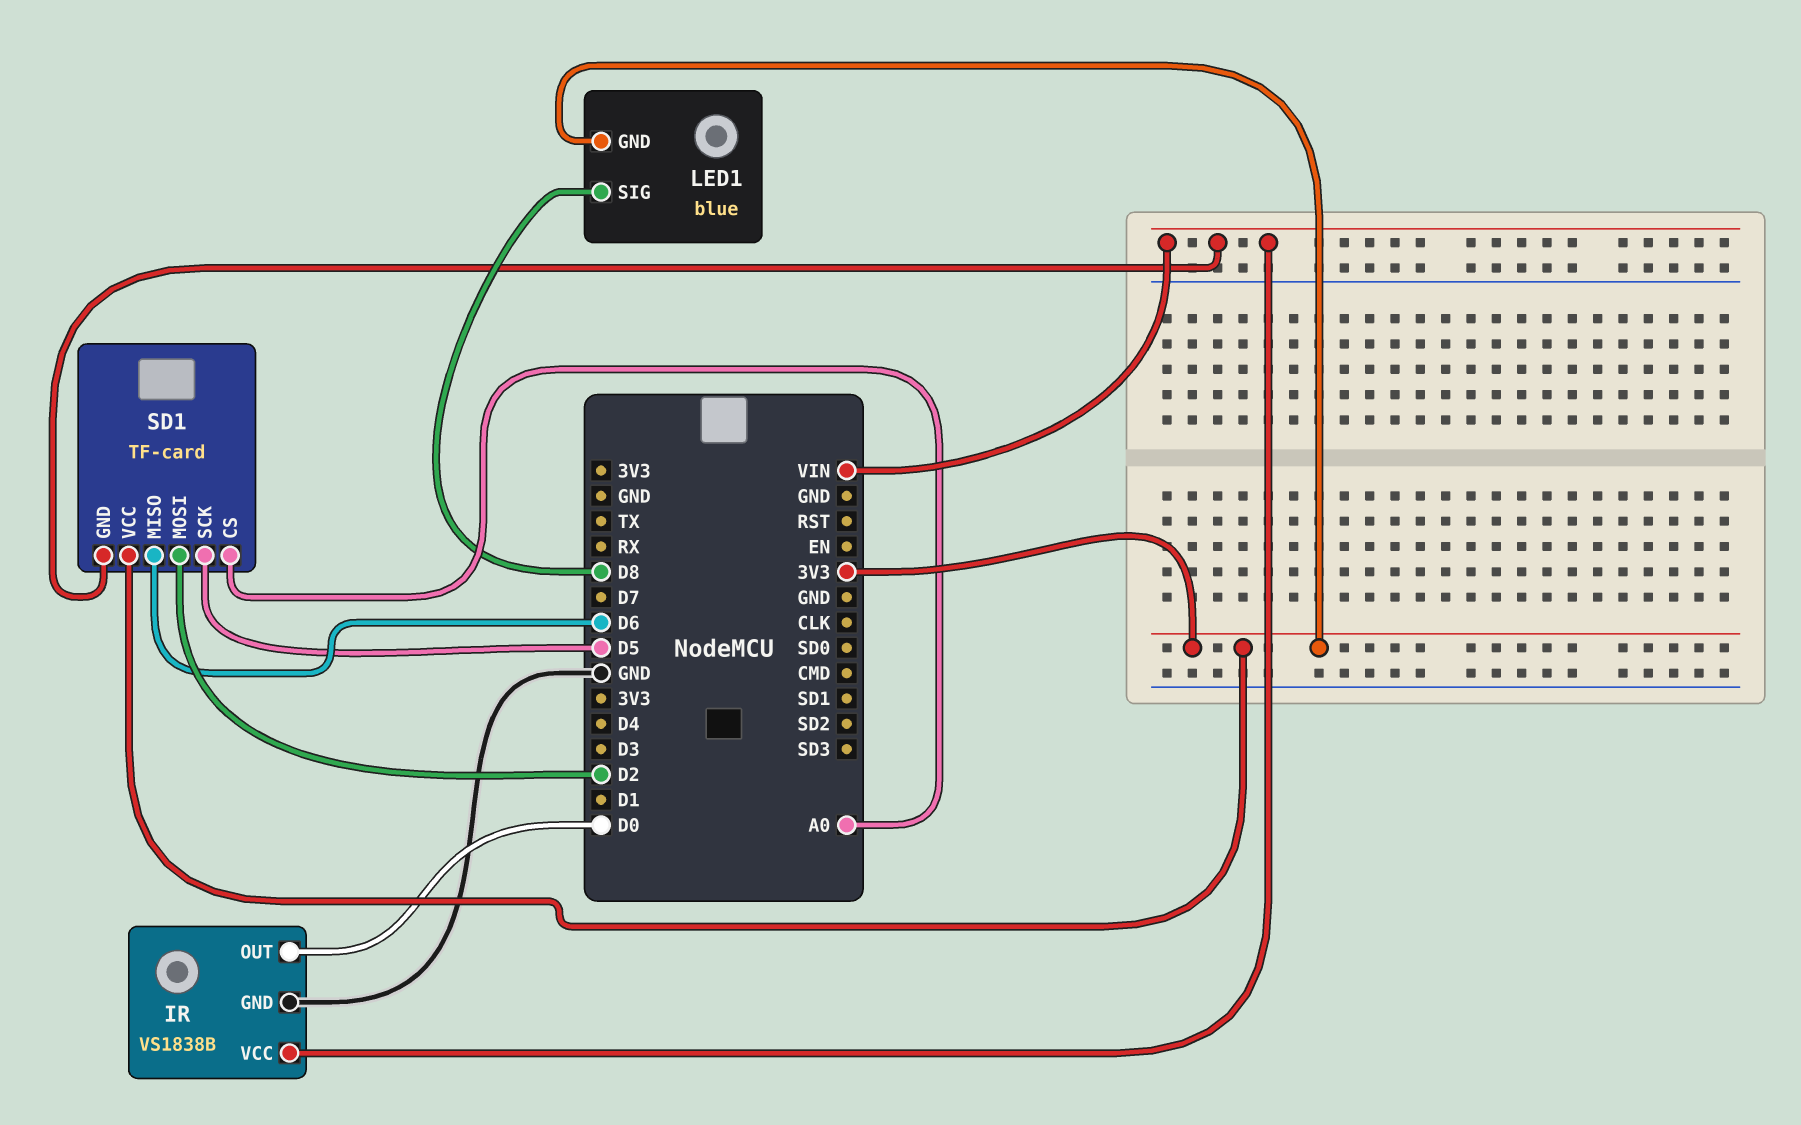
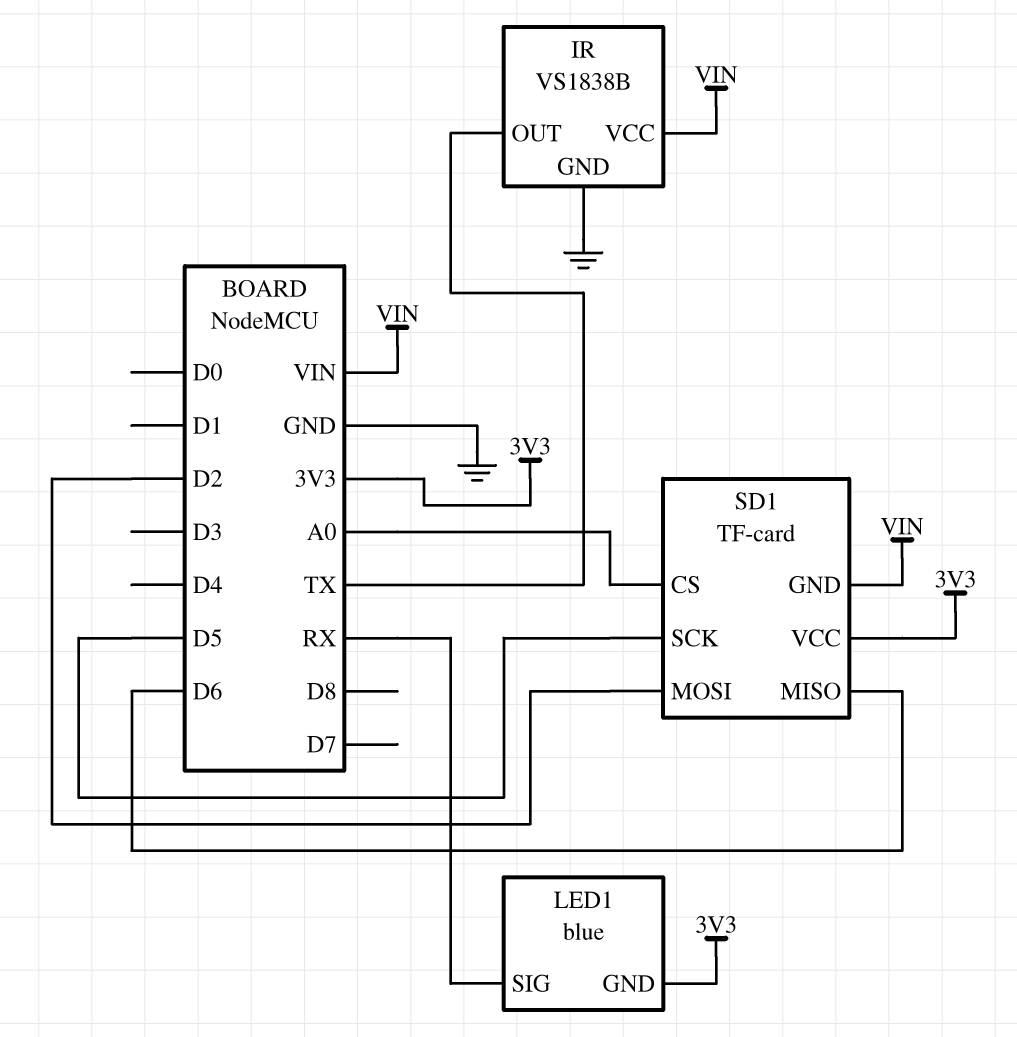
IR pin OUT: D0 -> TX
LED1 pin SIG: D8 -> RX

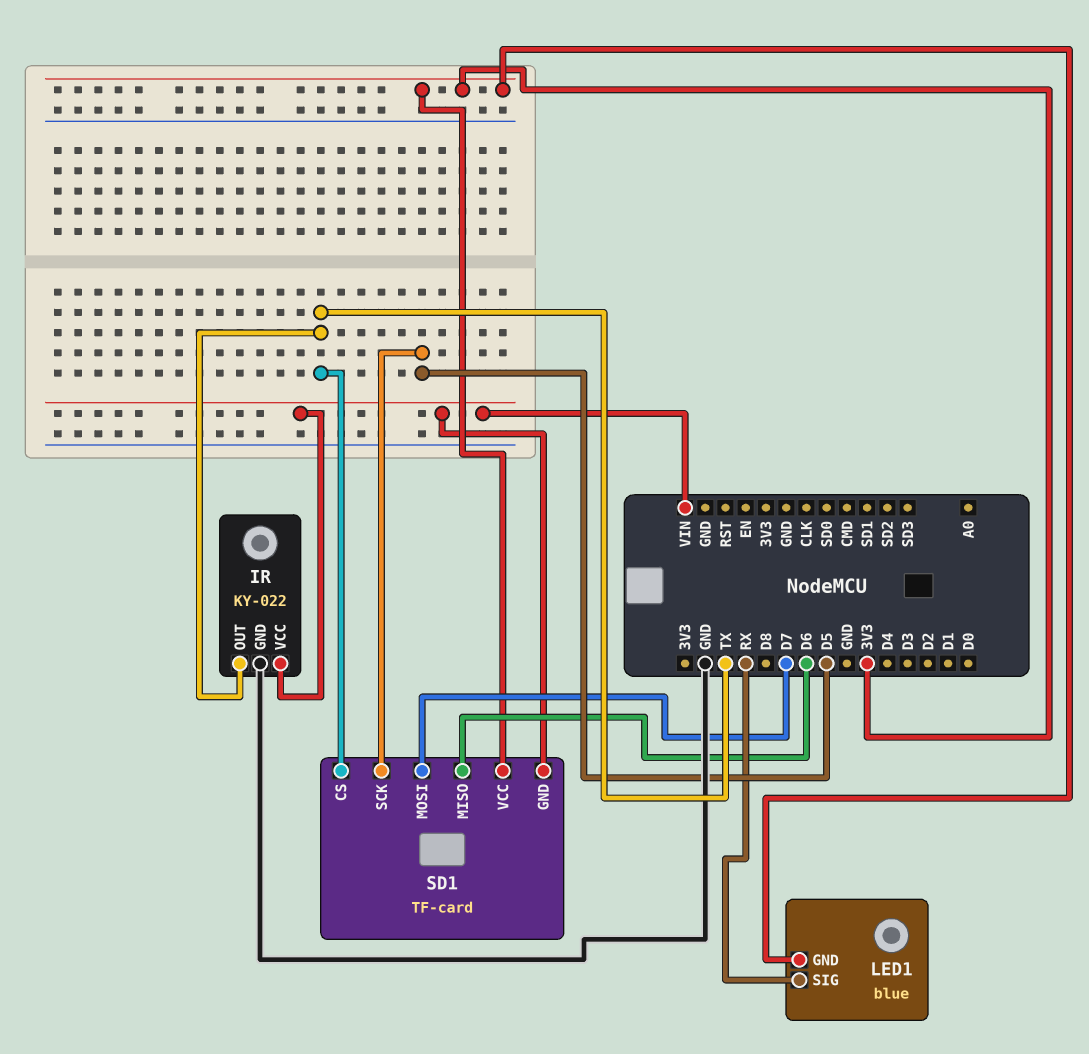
IR: VS1838B -> KY-022
SD1 pin CS: A0 -> TX
SD1 pin MOSI: D2 -> D7

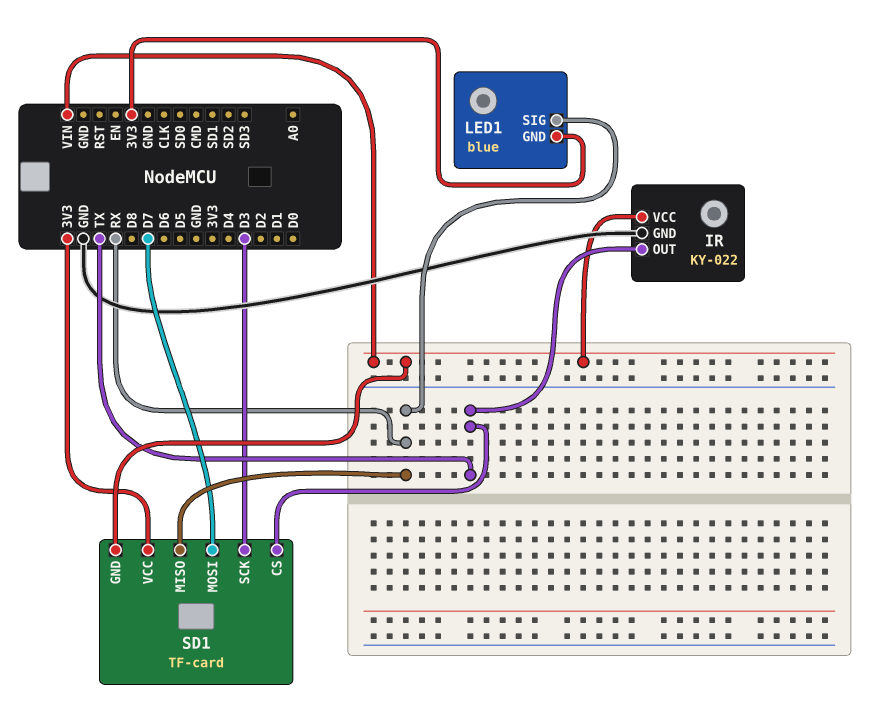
SD1 pin MISO: D6 -> RX
SD1 pin SCK: D5 -> D3

